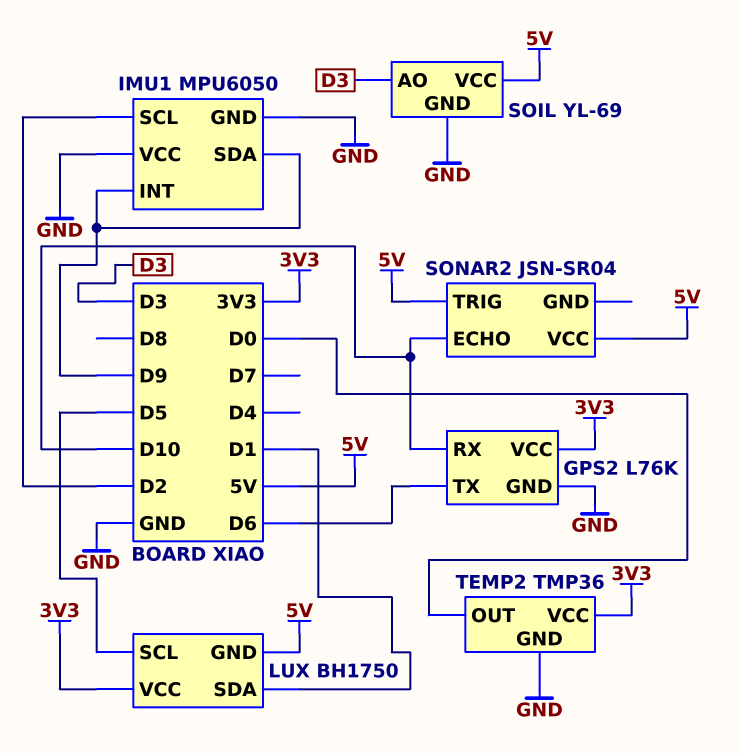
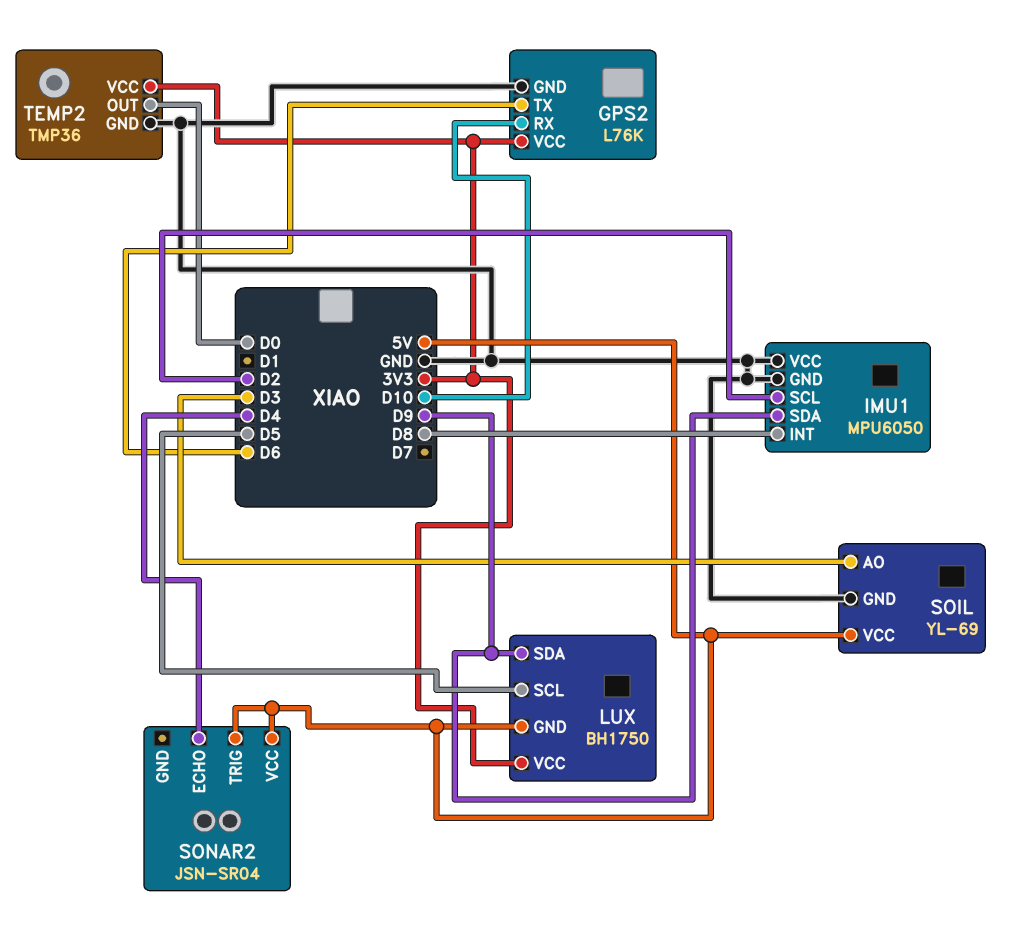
IMU1 pin INT: D9 -> D8
LUX pin SDA: D1 -> D9
SONAR2 pin ECHO: D10 -> D4

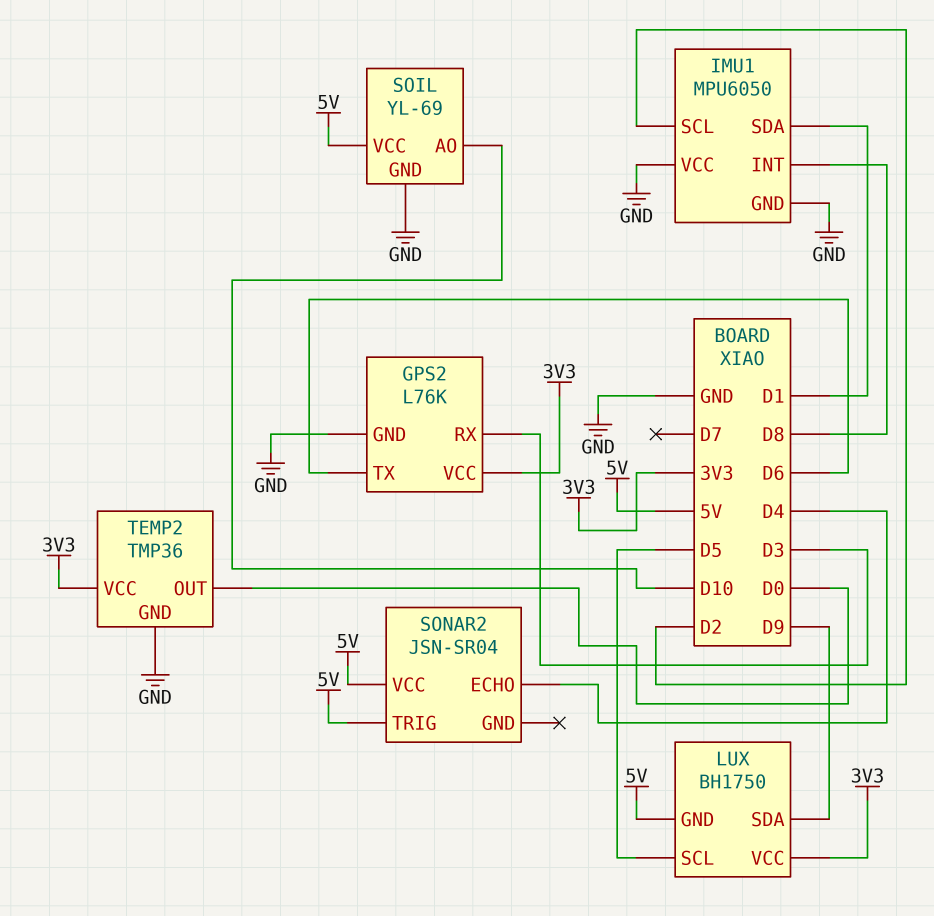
GPS2 pin RX: D10 -> D3
IMU1 pin SDA: D9 -> D1
SOIL pin AO: D3 -> D10

